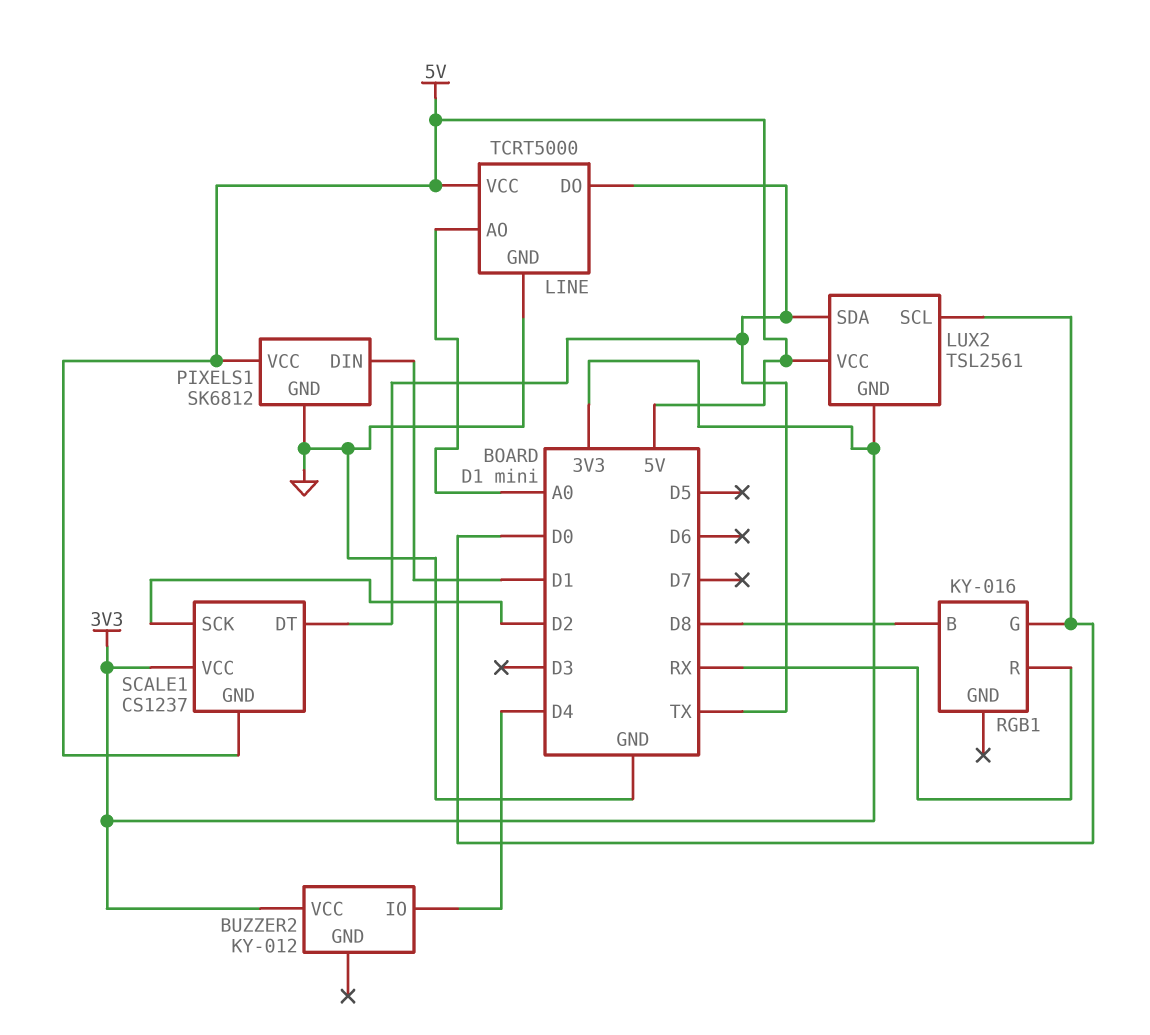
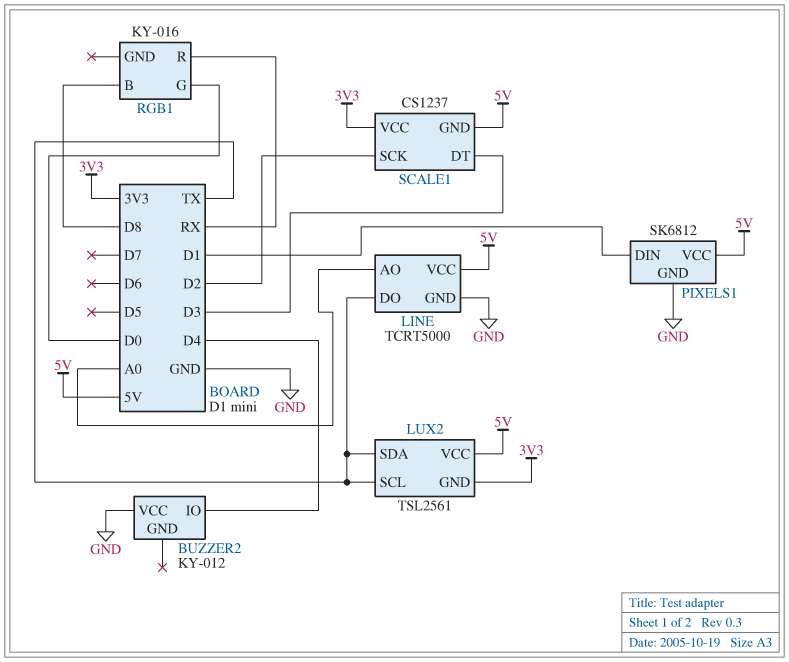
BUZZER2 pin VCC: 3V3 -> GND
LUX2 pin SCL: D0 -> TX
SCALE1 pin DT: TX -> D3

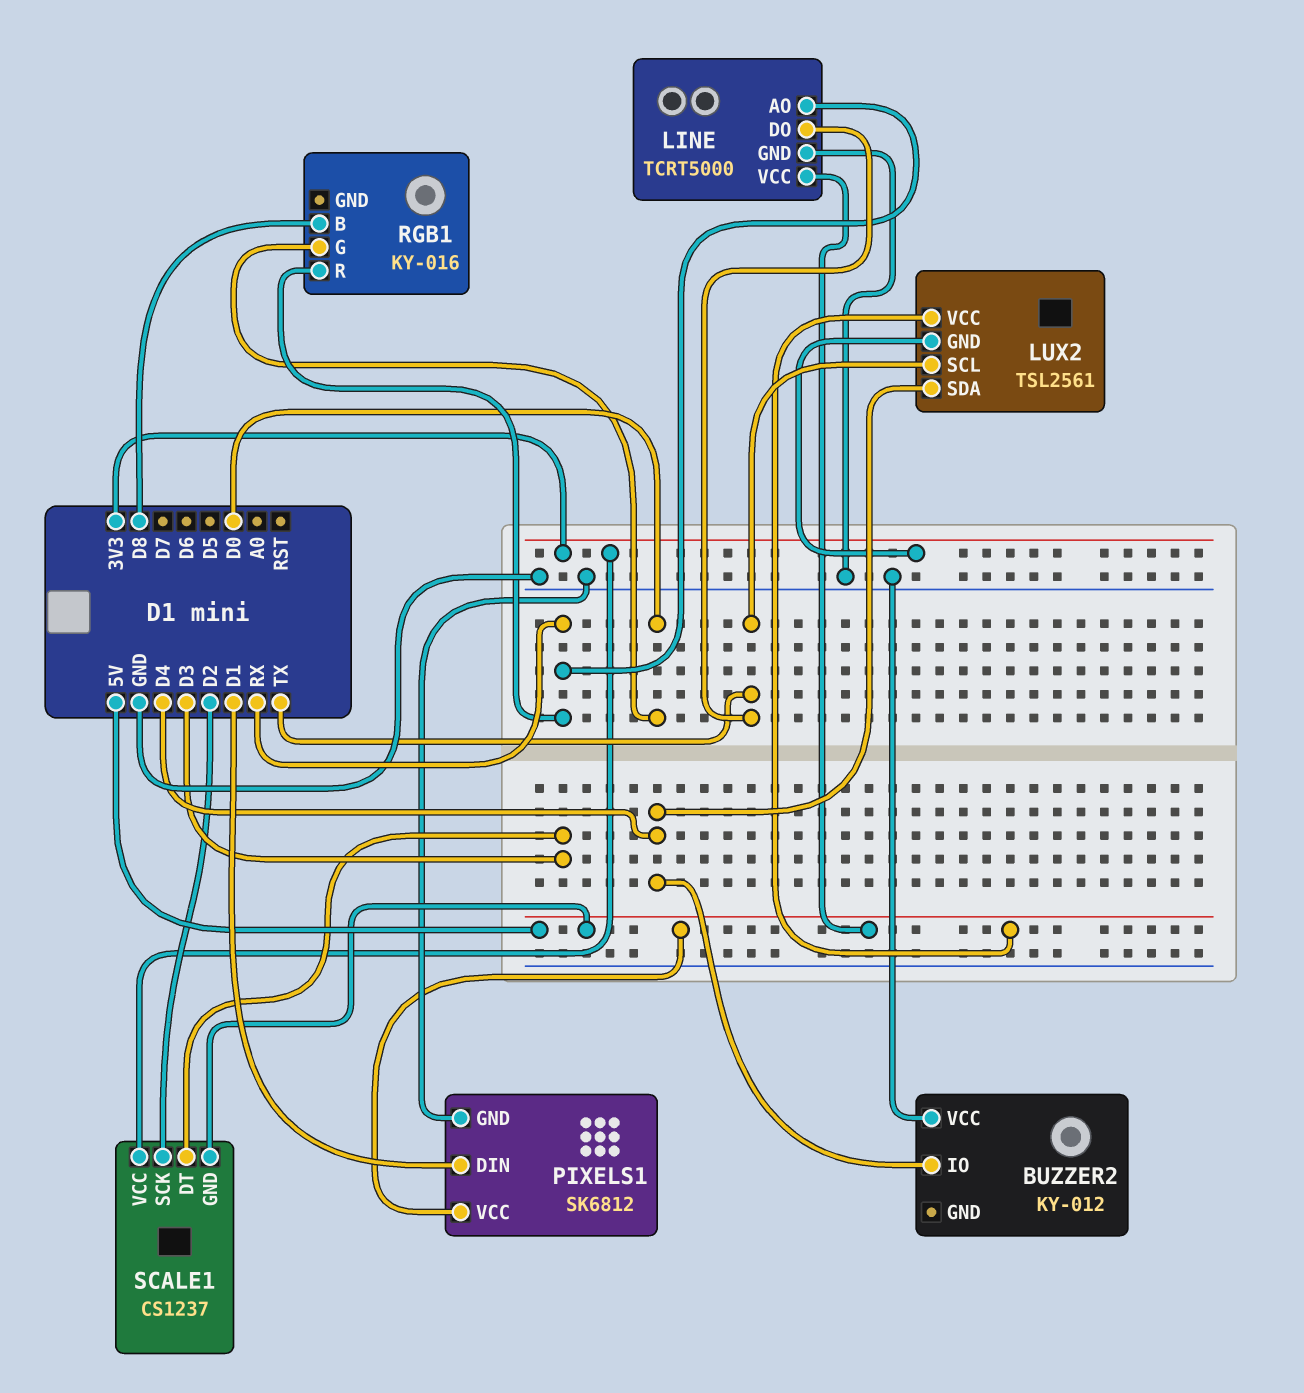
LINE pin AO: A0 -> RX
LUX2 pin SDA: TX -> D4

